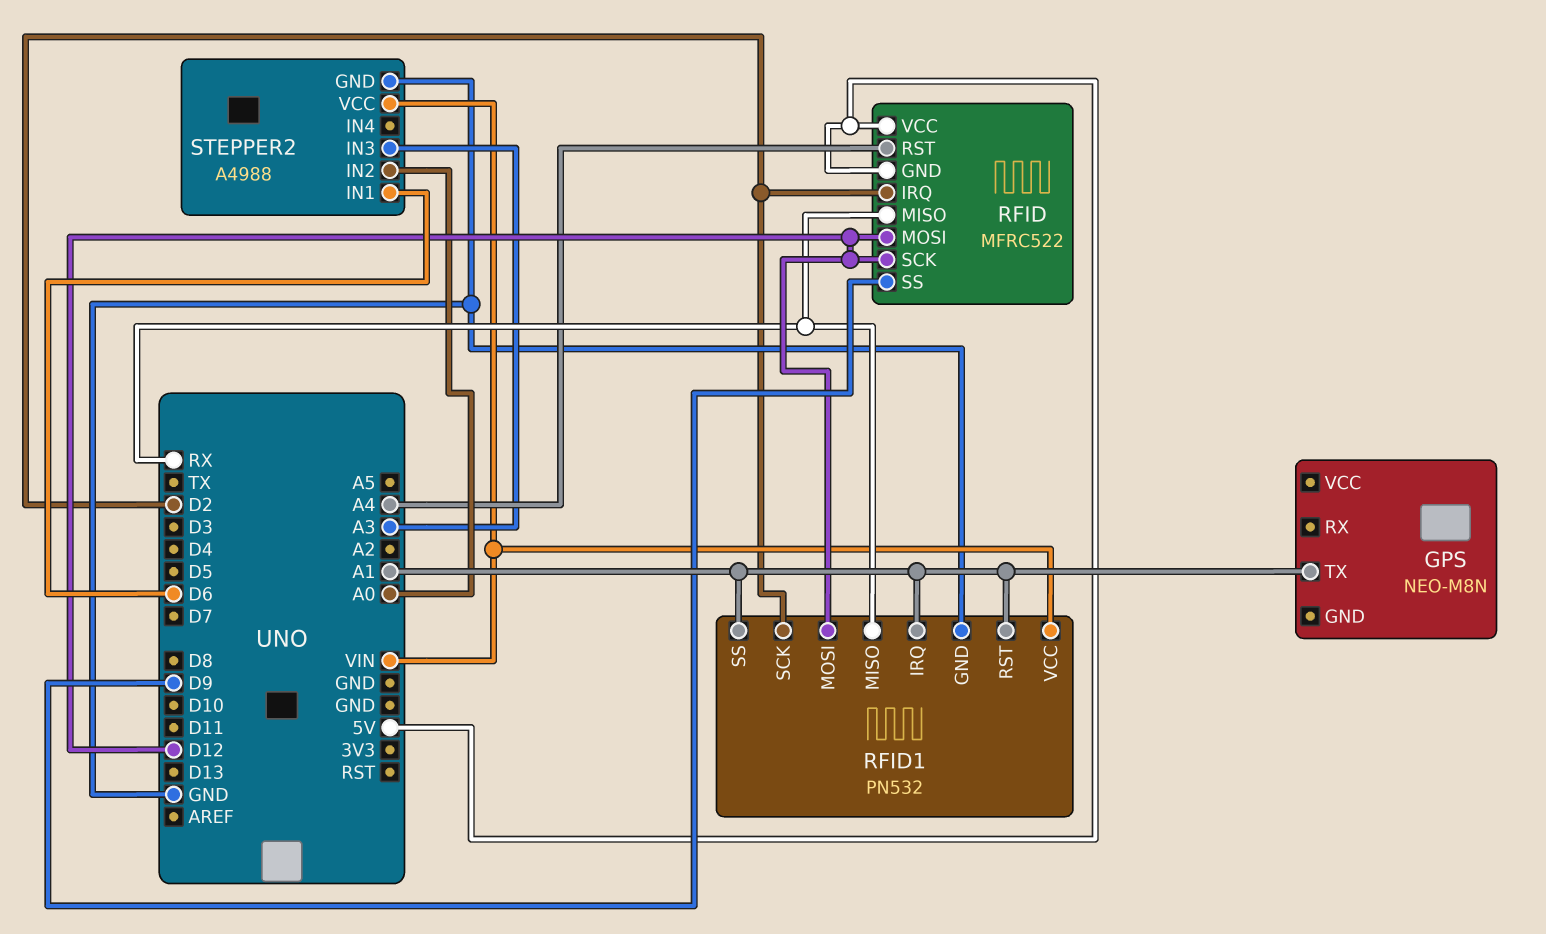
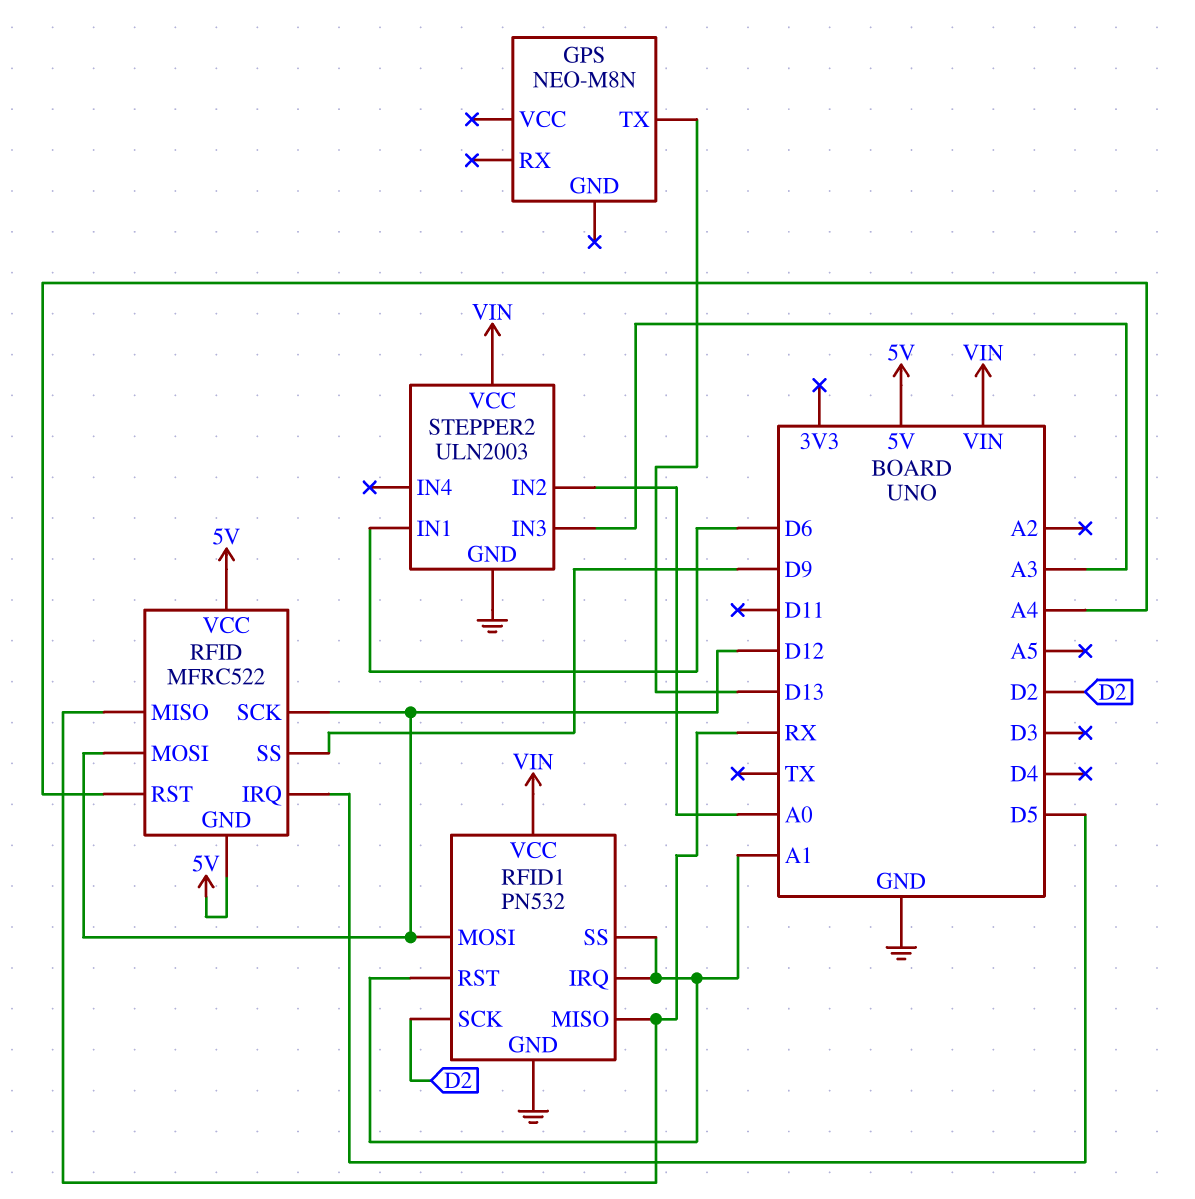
GPS pin TX: A1 -> D13
RFID pin IRQ: D2 -> D5
STEPPER2: A4988 -> ULN2003

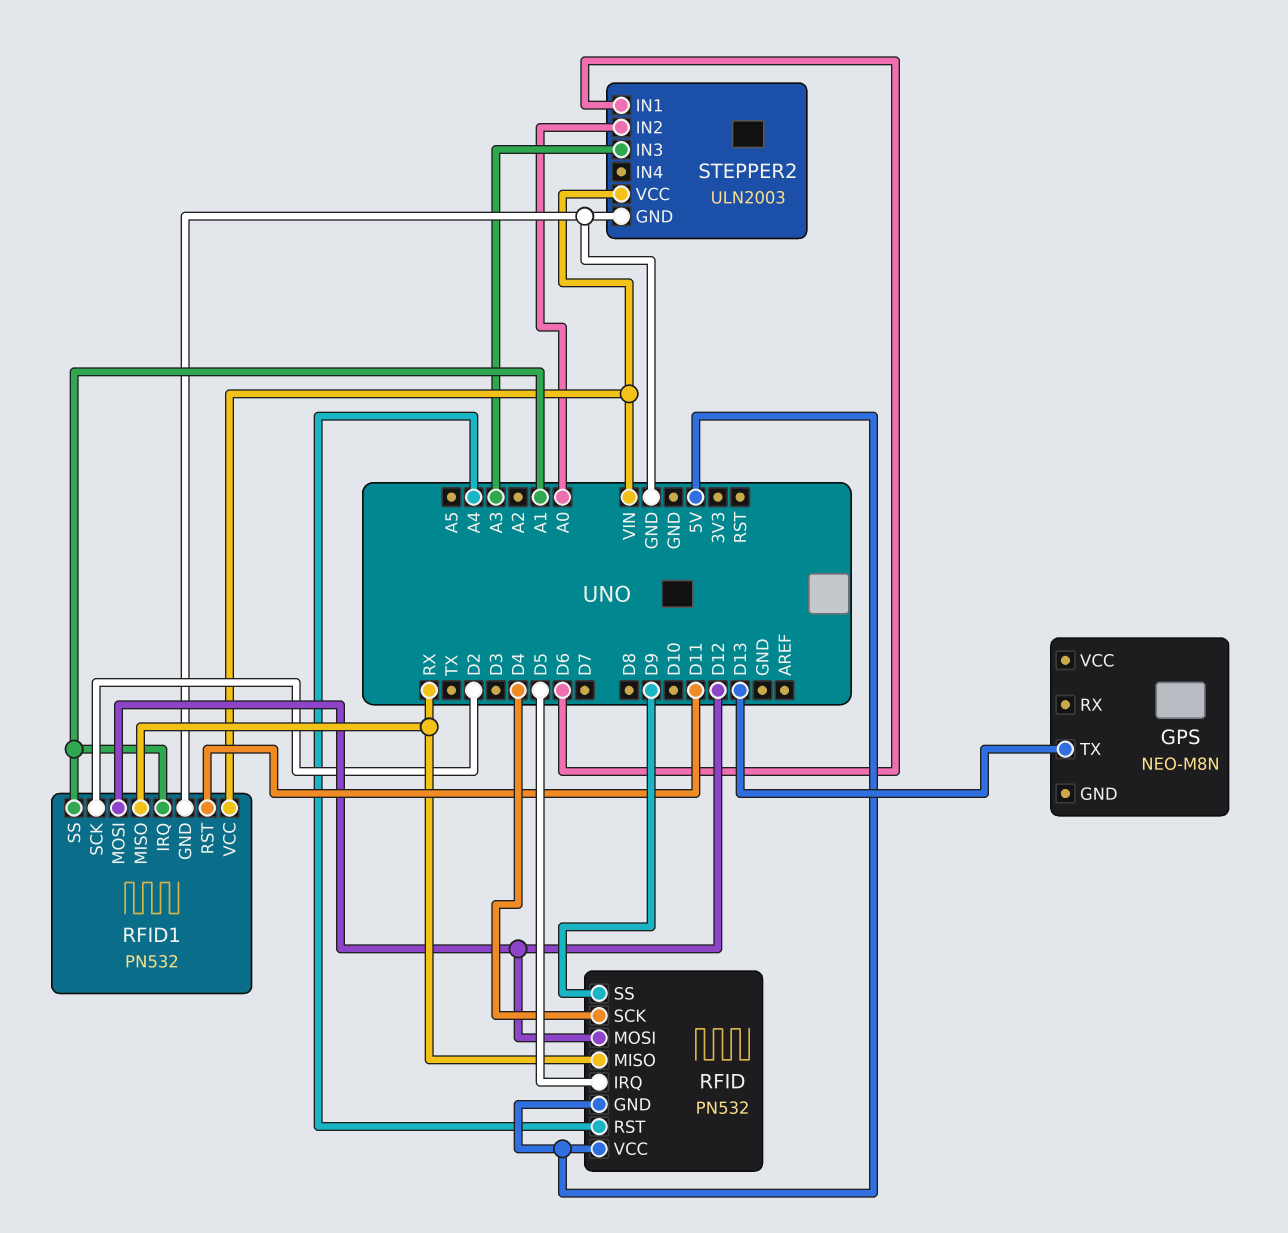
RFID: MFRC522 -> PN532
RFID pin SCK: D12 -> D4
RFID1 pin RST: A1 -> D11

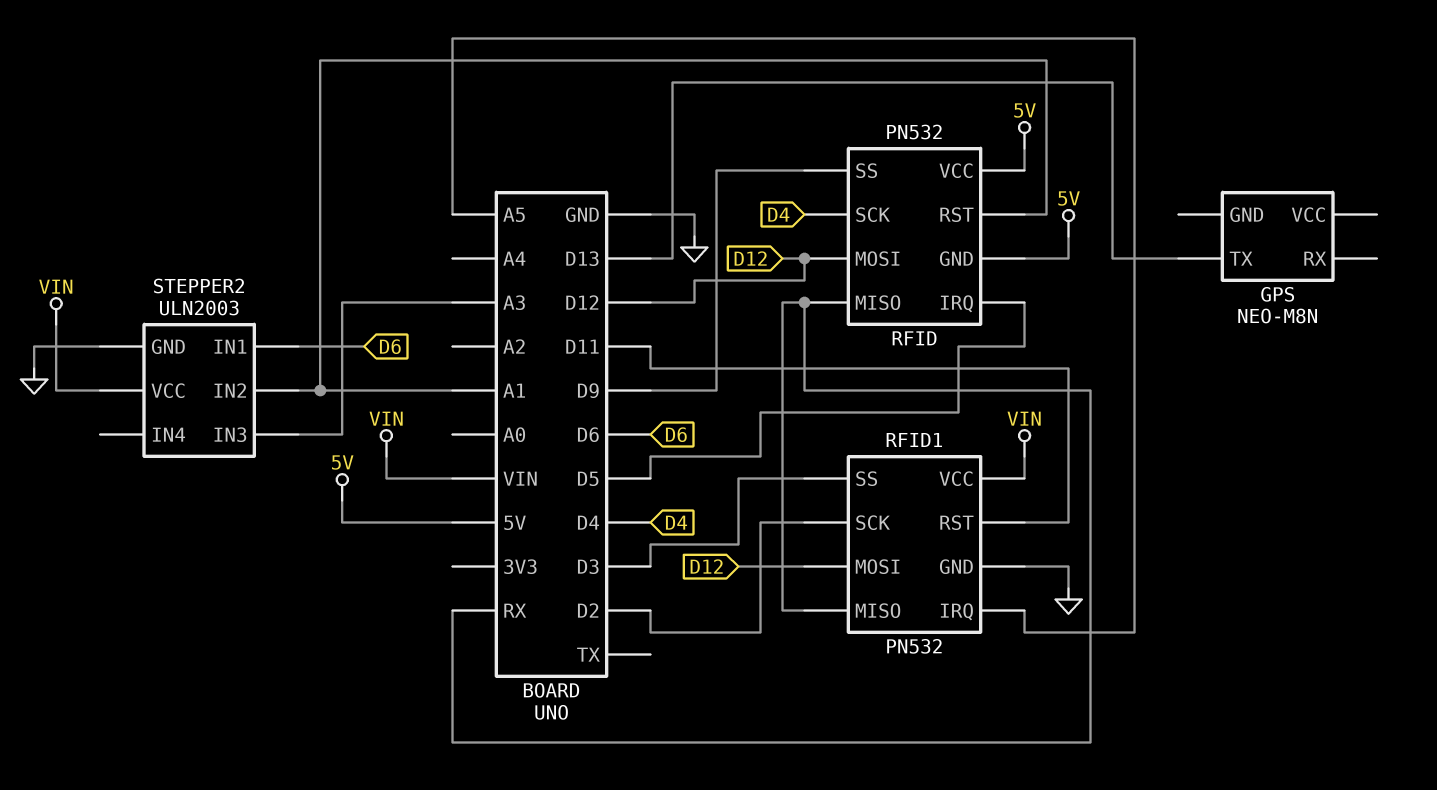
RFID pin RST: A4 -> A1
RFID1 pin IRQ: A1 -> A5
RFID1 pin SS: A1 -> D3
STEPPER2 pin IN2: A0 -> A1

